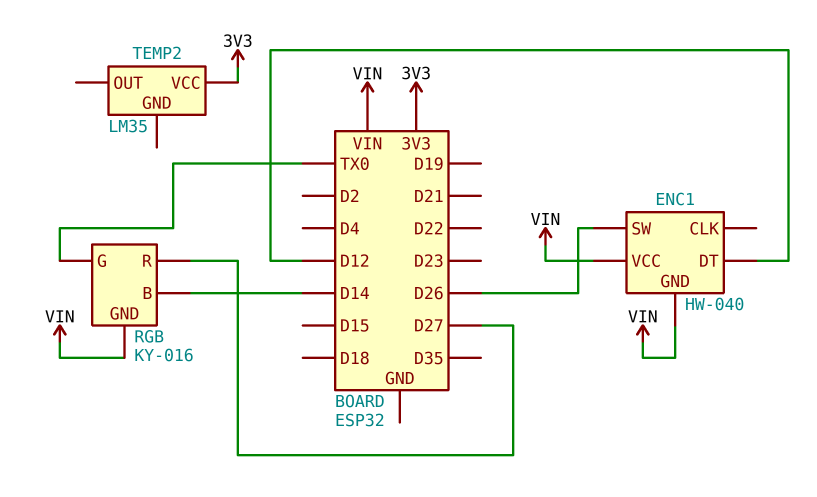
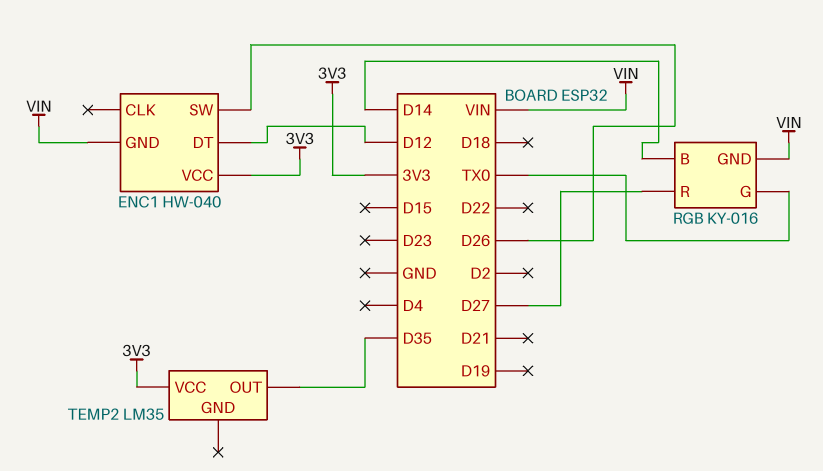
ENC1 pin VCC: VIN -> 3V3
TEMP2 pin OUT: none -> D35

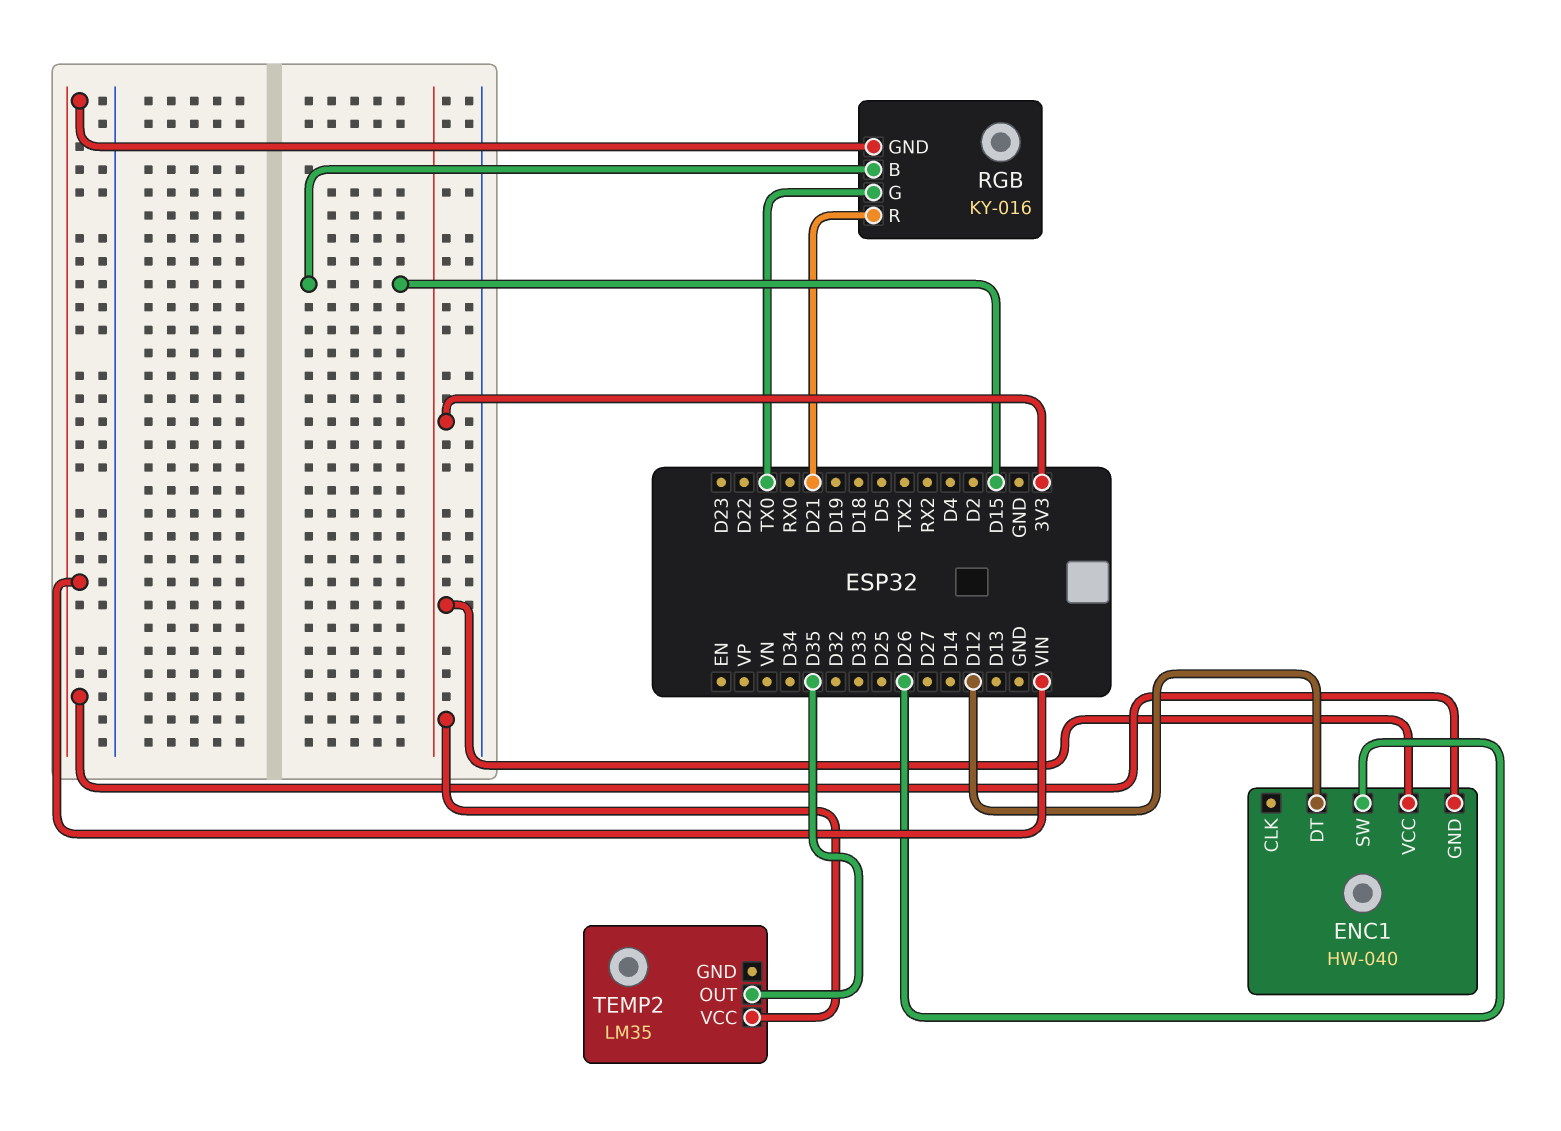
RGB pin B: D14 -> D15
RGB pin R: D27 -> D21

